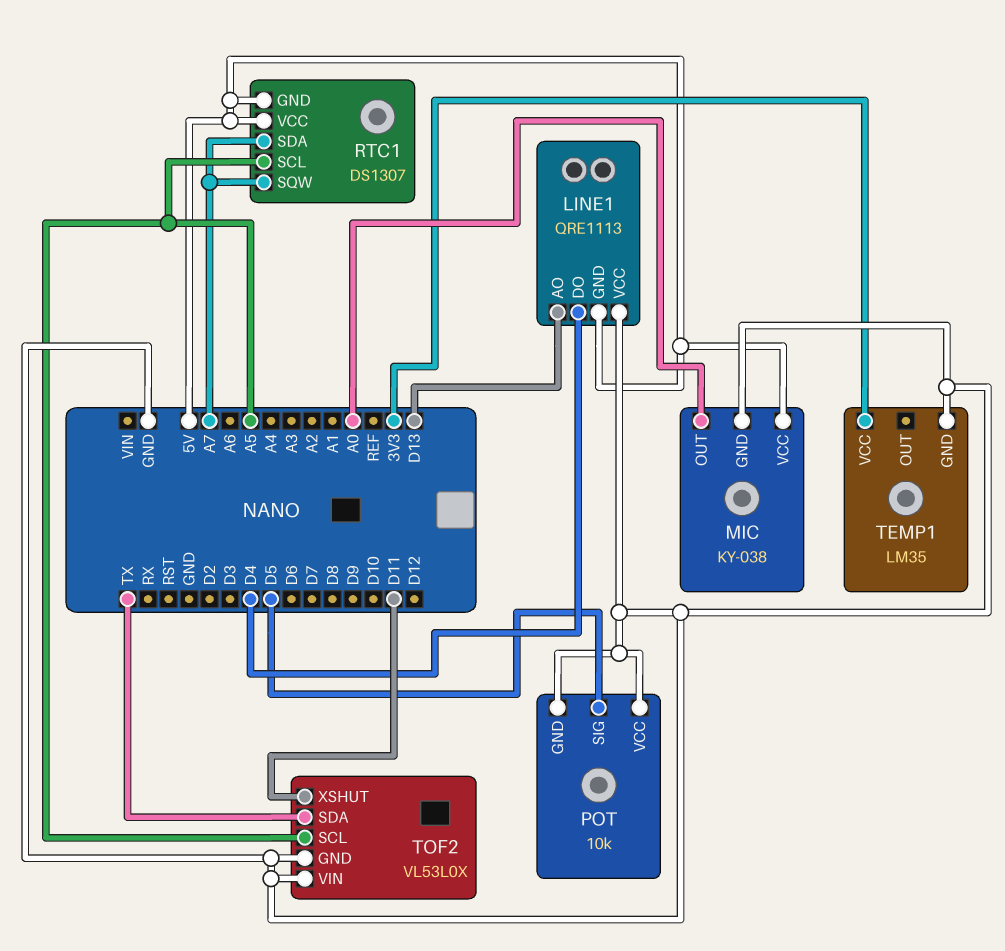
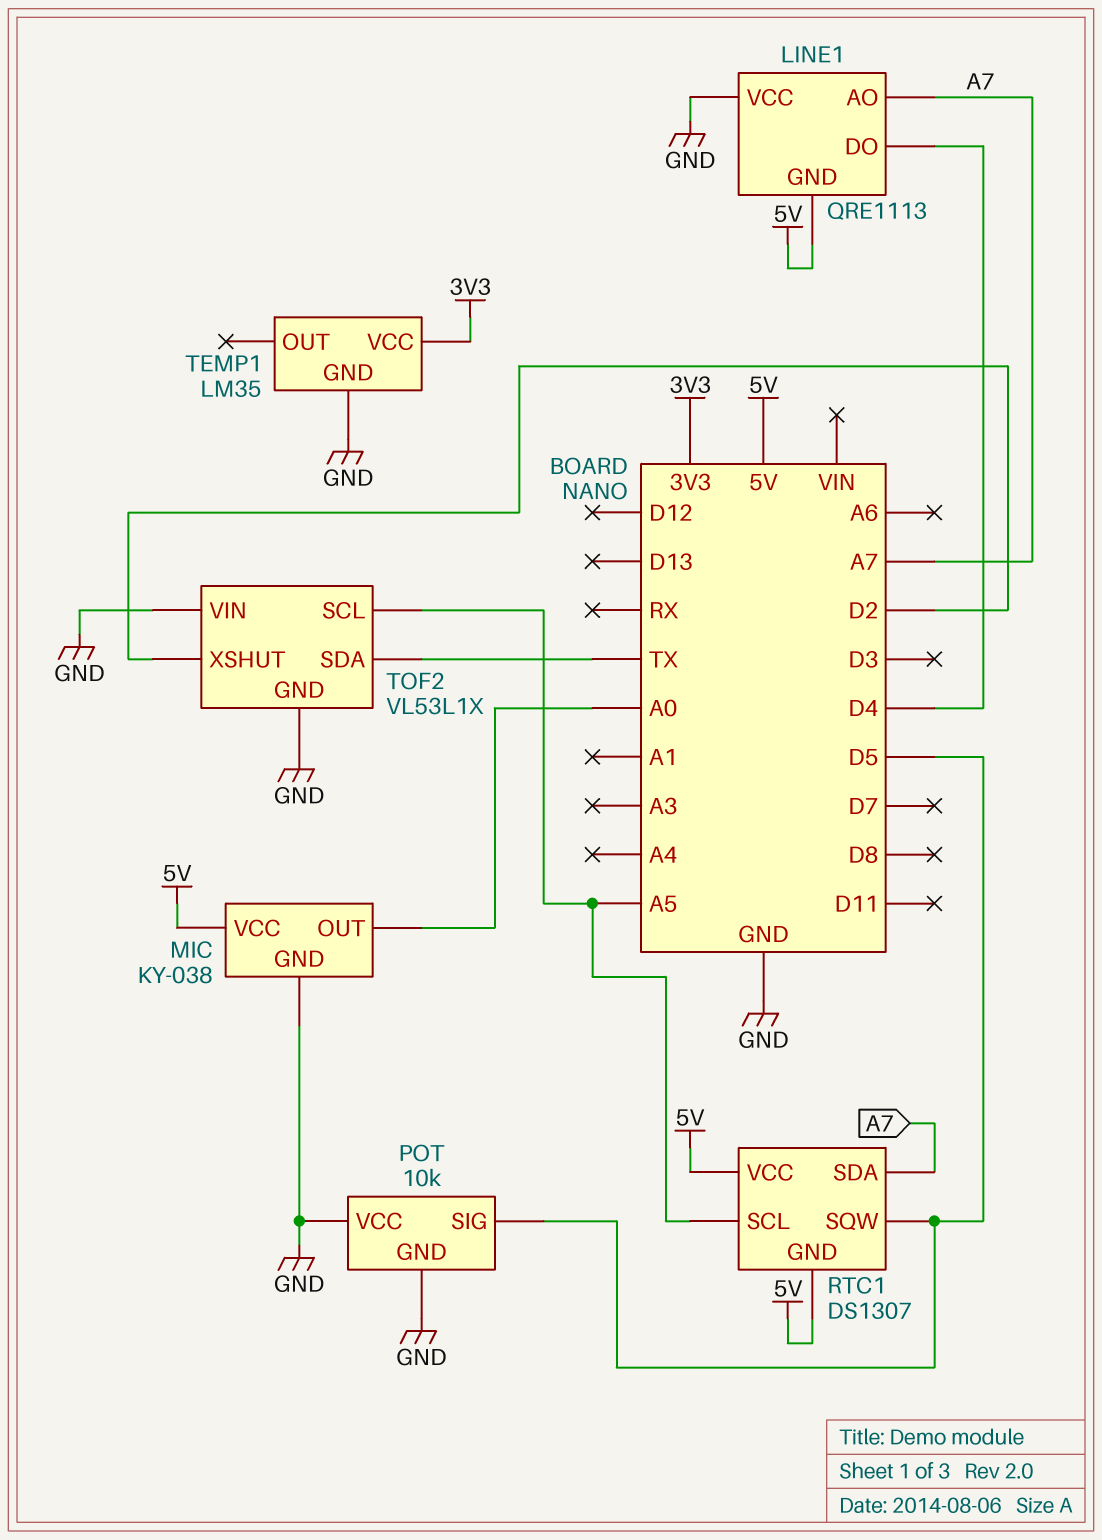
LINE1 pin AO: D13 -> A7
RTC1 pin SQW: A7 -> D5
TOF2: VL53L0X -> VL53L1X
TOF2 pin XSHUT: D11 -> D2

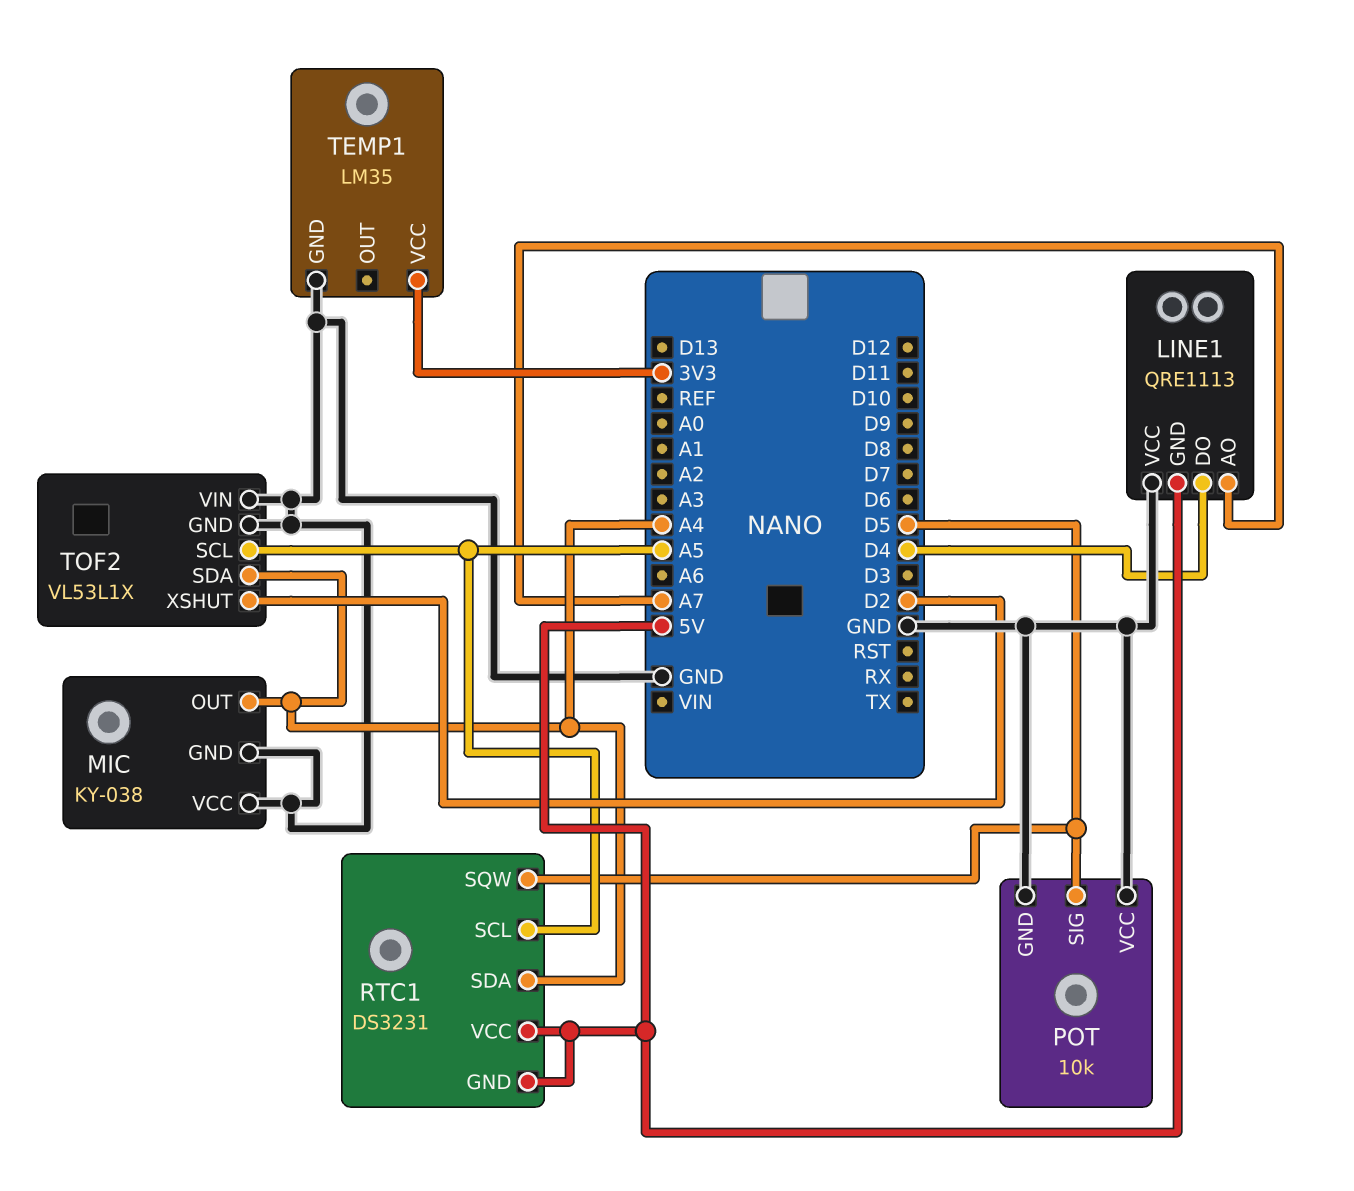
MIC pin OUT: A0 -> A4
MIC pin VCC: 5V -> GND
RTC1: DS1307 -> DS3231
RTC1 pin SDA: A7 -> A4
TOF2 pin SDA: TX -> A4

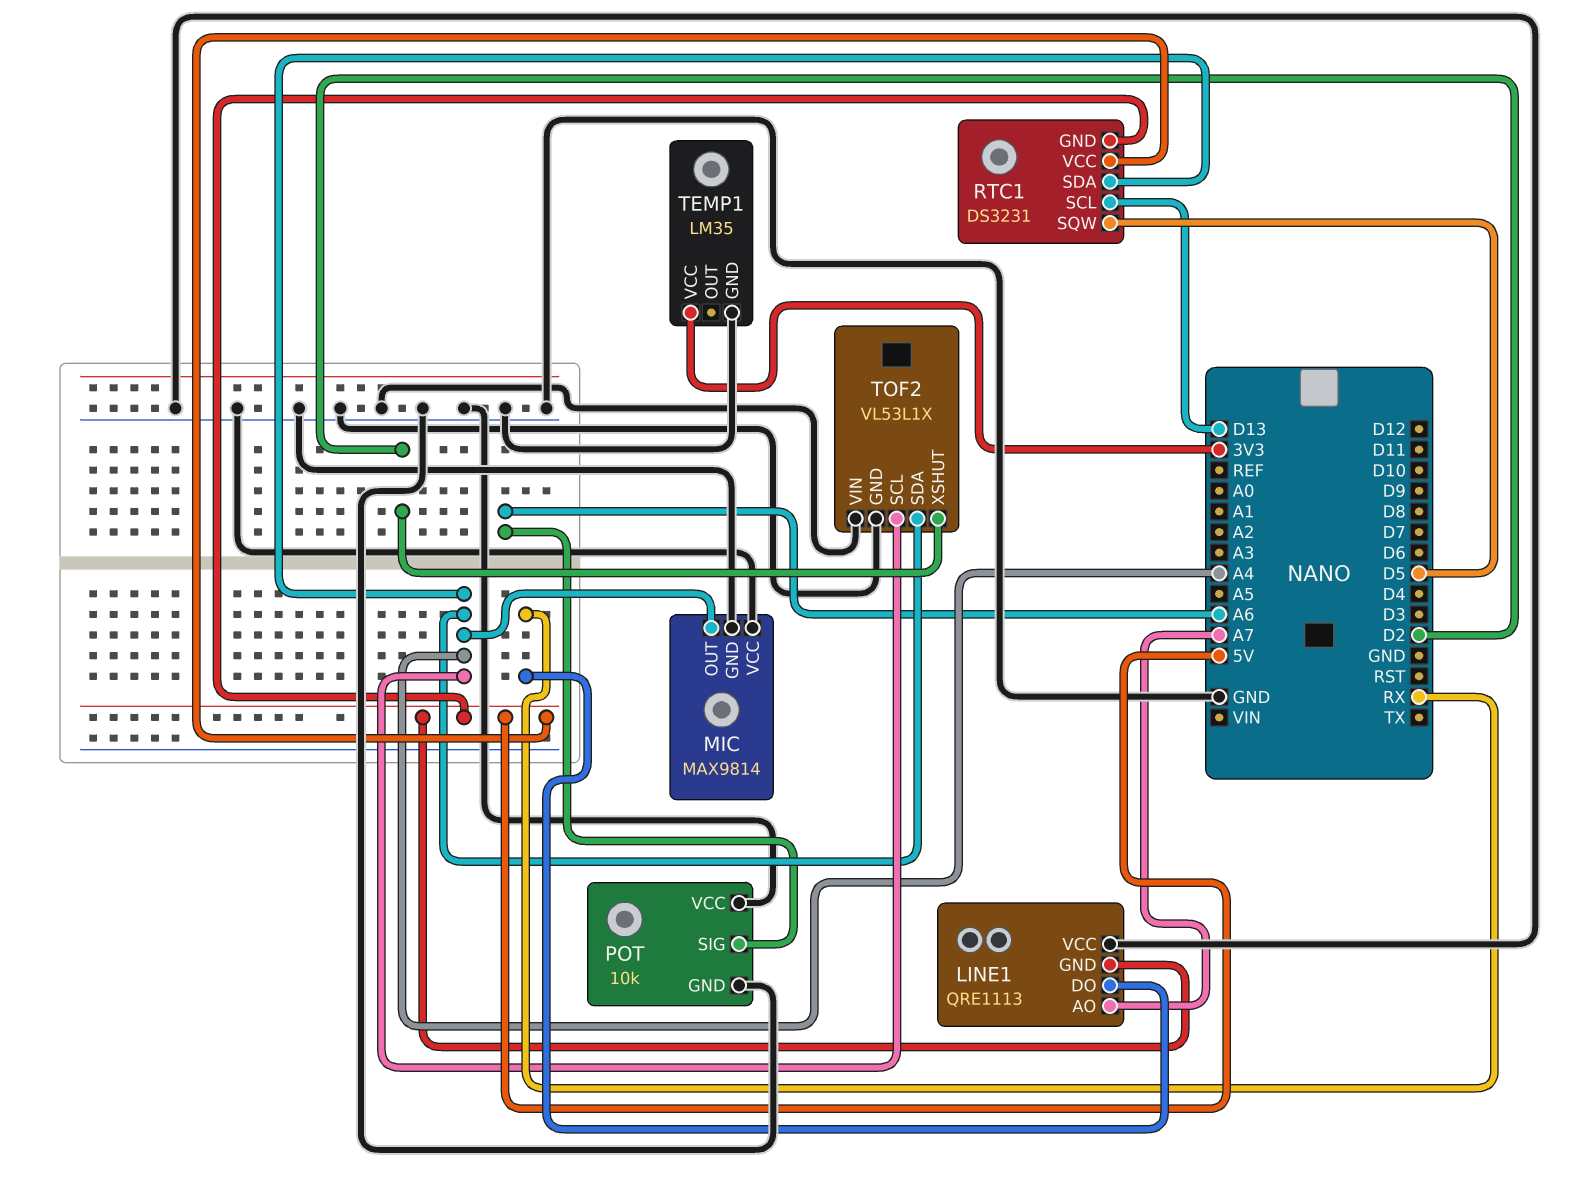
LINE1 pin DO: D4 -> RX
MIC: KY-038 -> MAX9814
POT pin SIG: D5 -> A6
RTC1 pin SCL: A5 -> D13
TOF2 pin SCL: A5 -> A4

